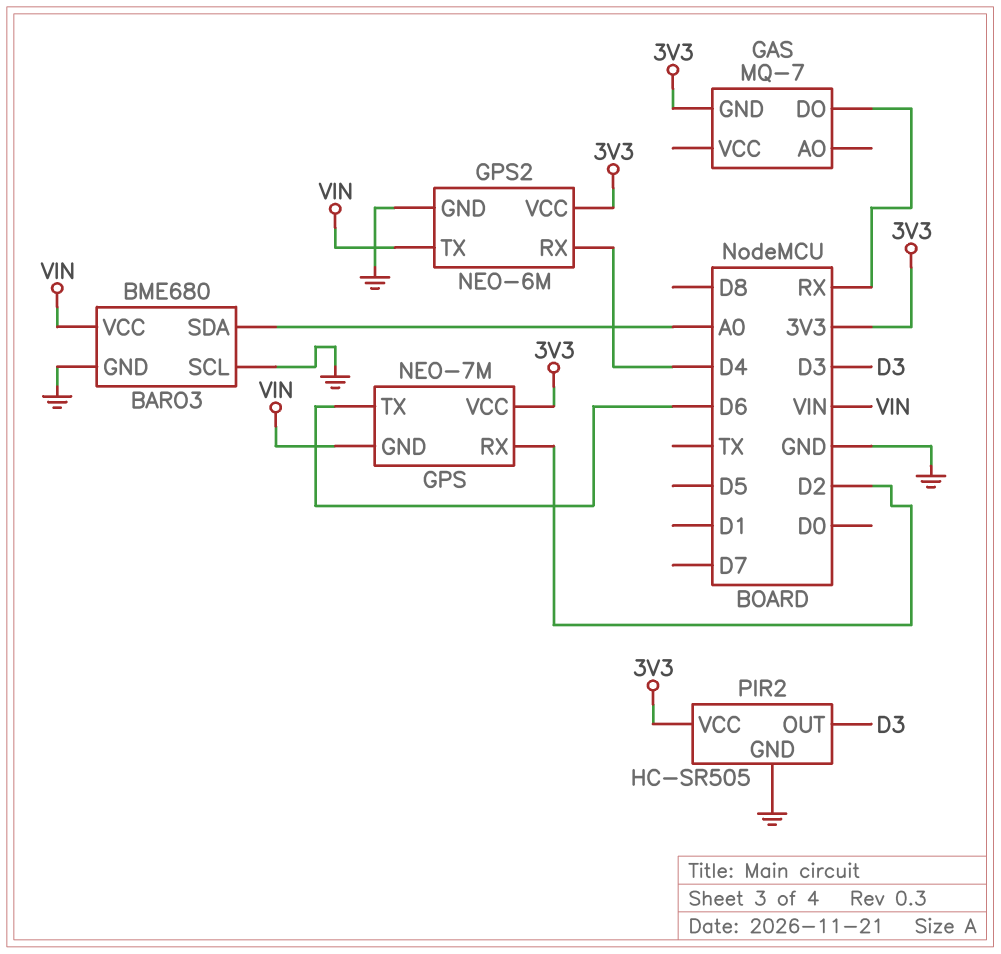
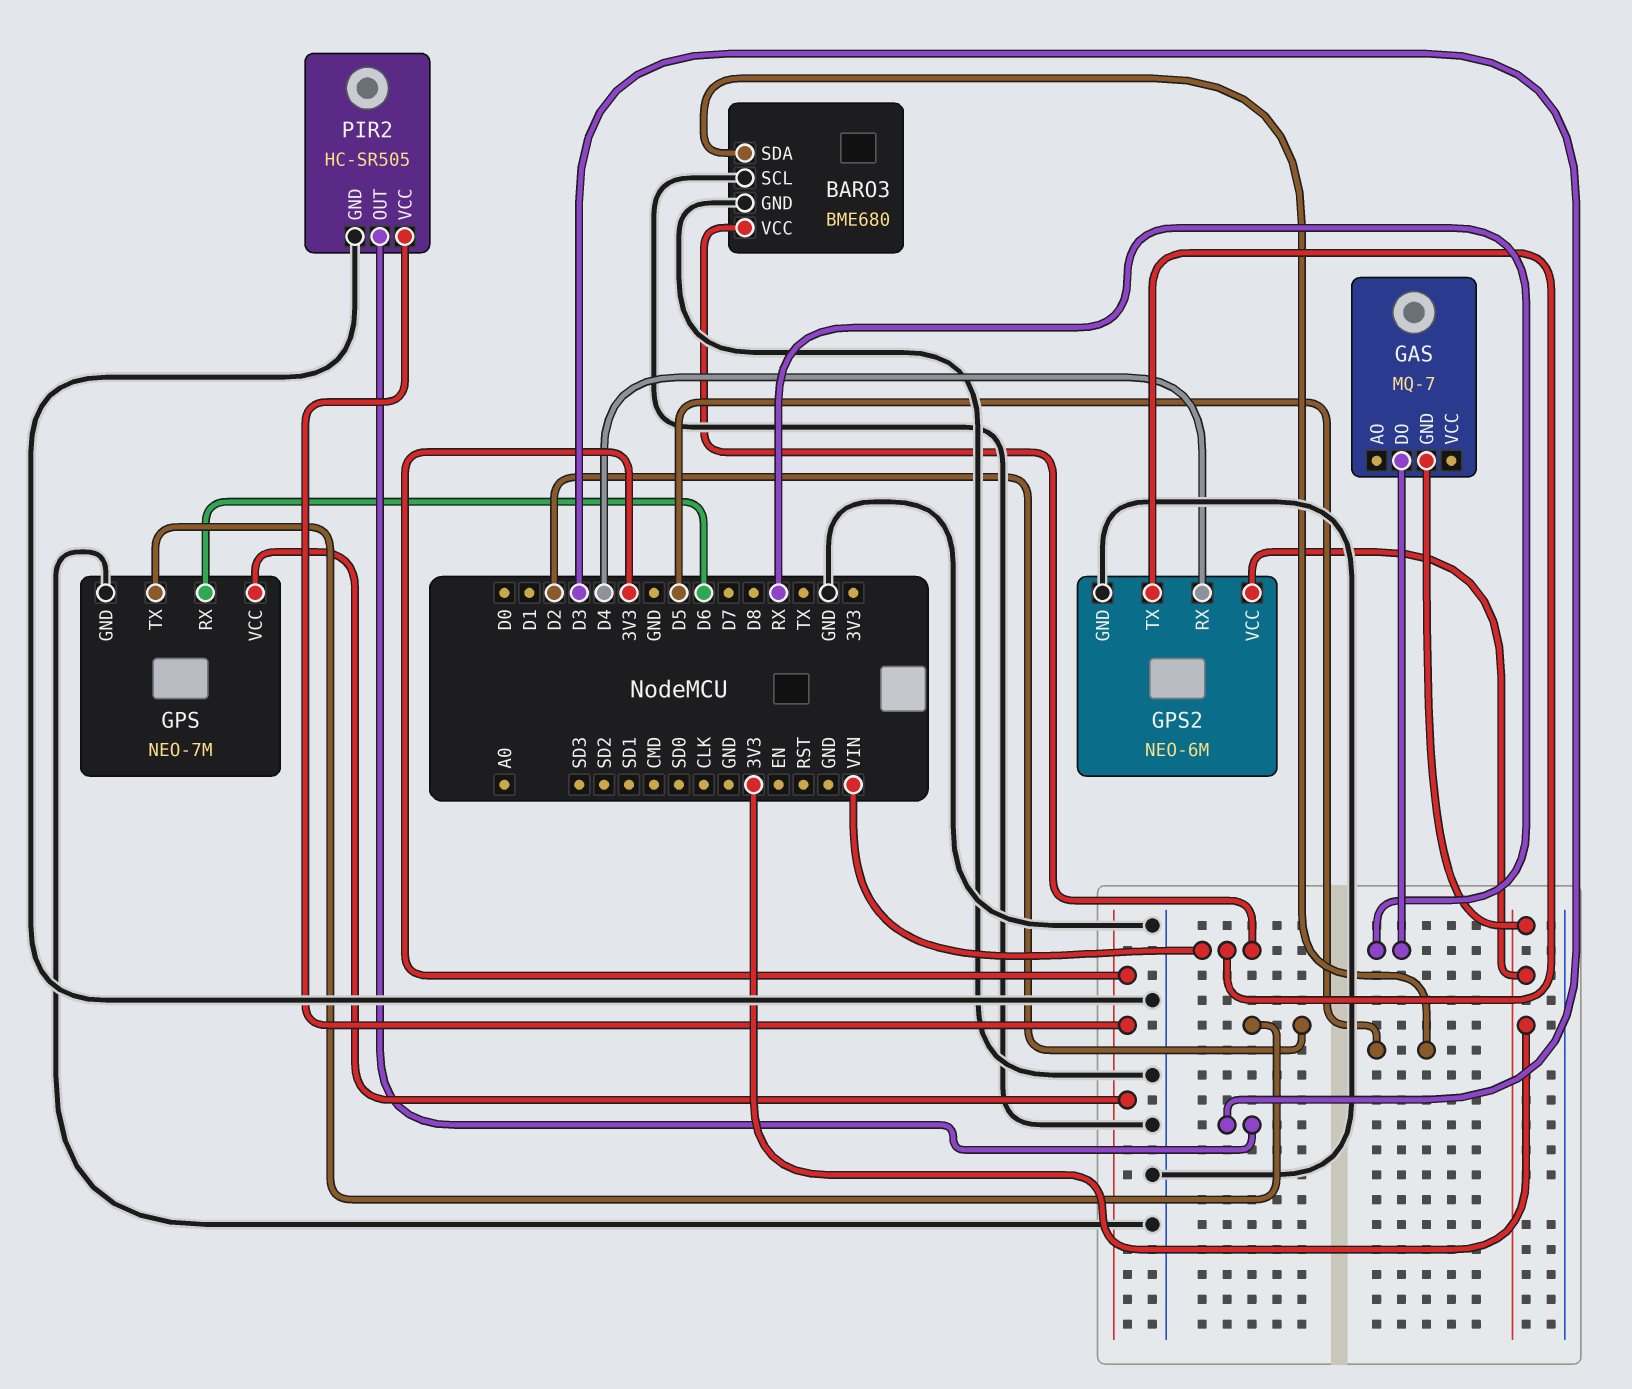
BARO3 pin SDA: A0 -> D5
GPS pin GND: VIN -> GND
GPS pin RX: D2 -> D6
GPS pin TX: D6 -> D2

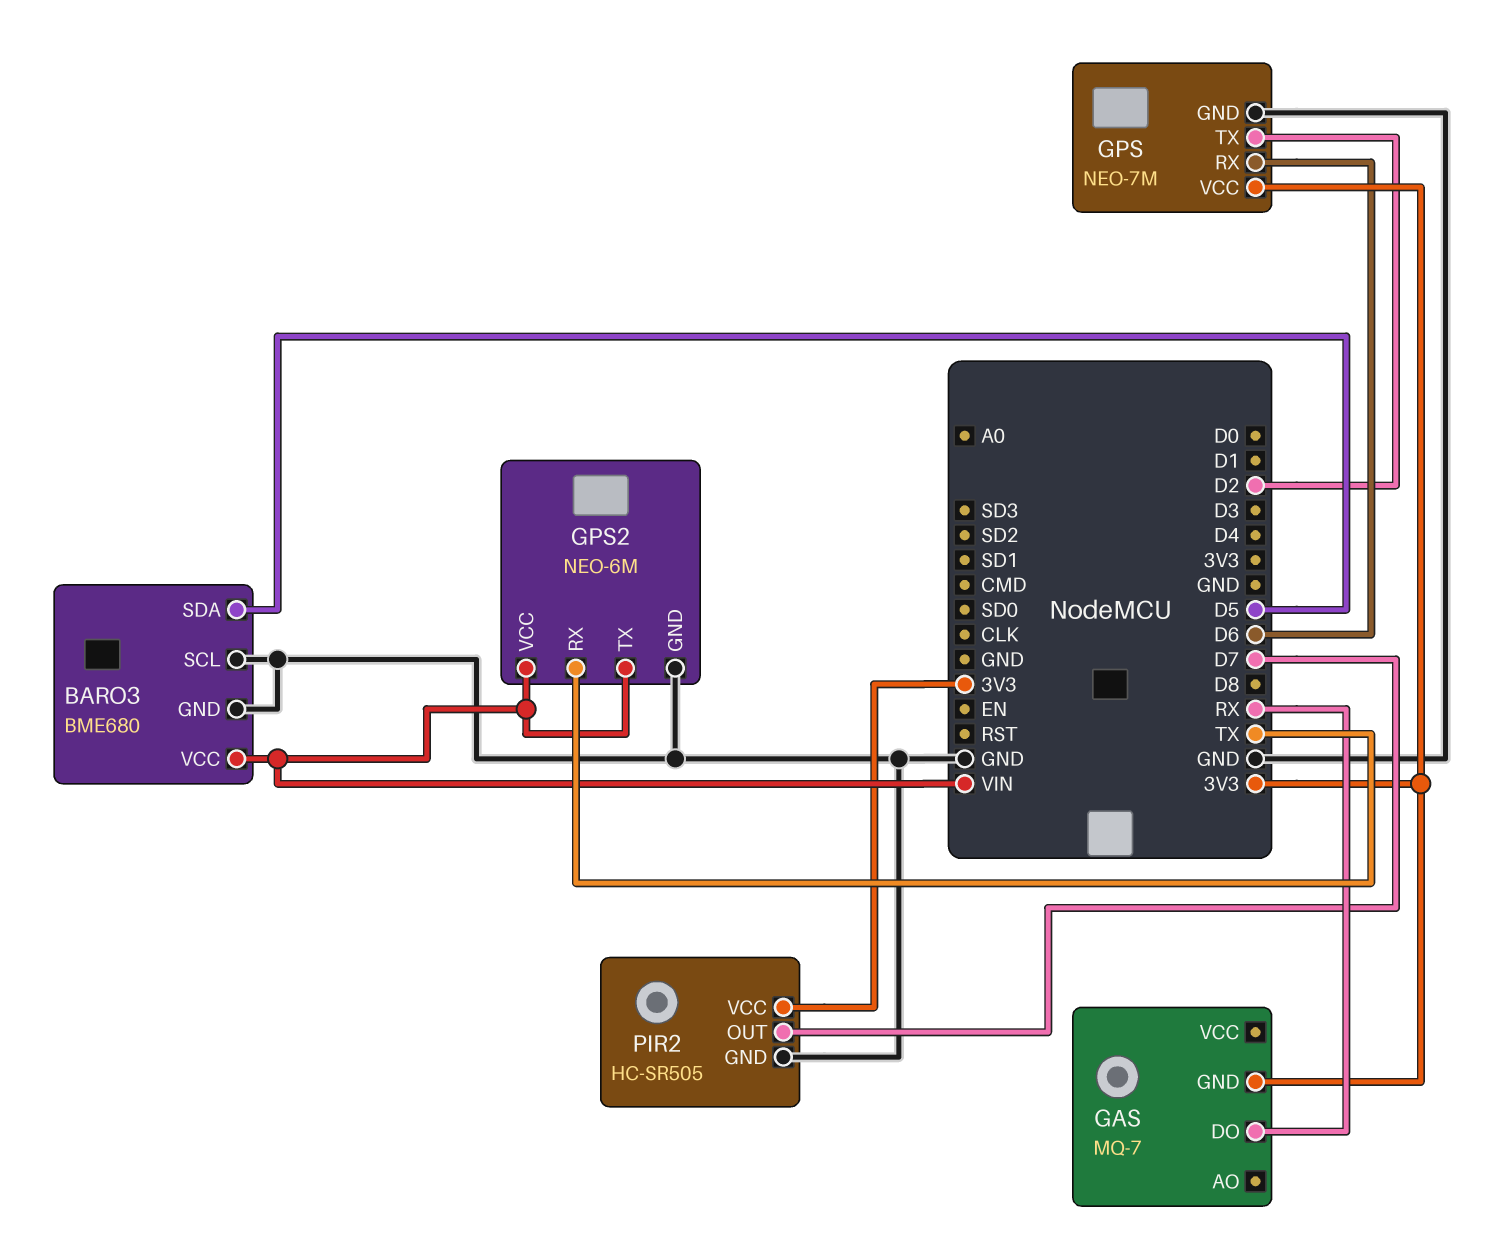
GPS2 pin RX: D4 -> TX
GPS2 pin VCC: 3V3 -> VIN
PIR2 pin OUT: D3 -> D7

